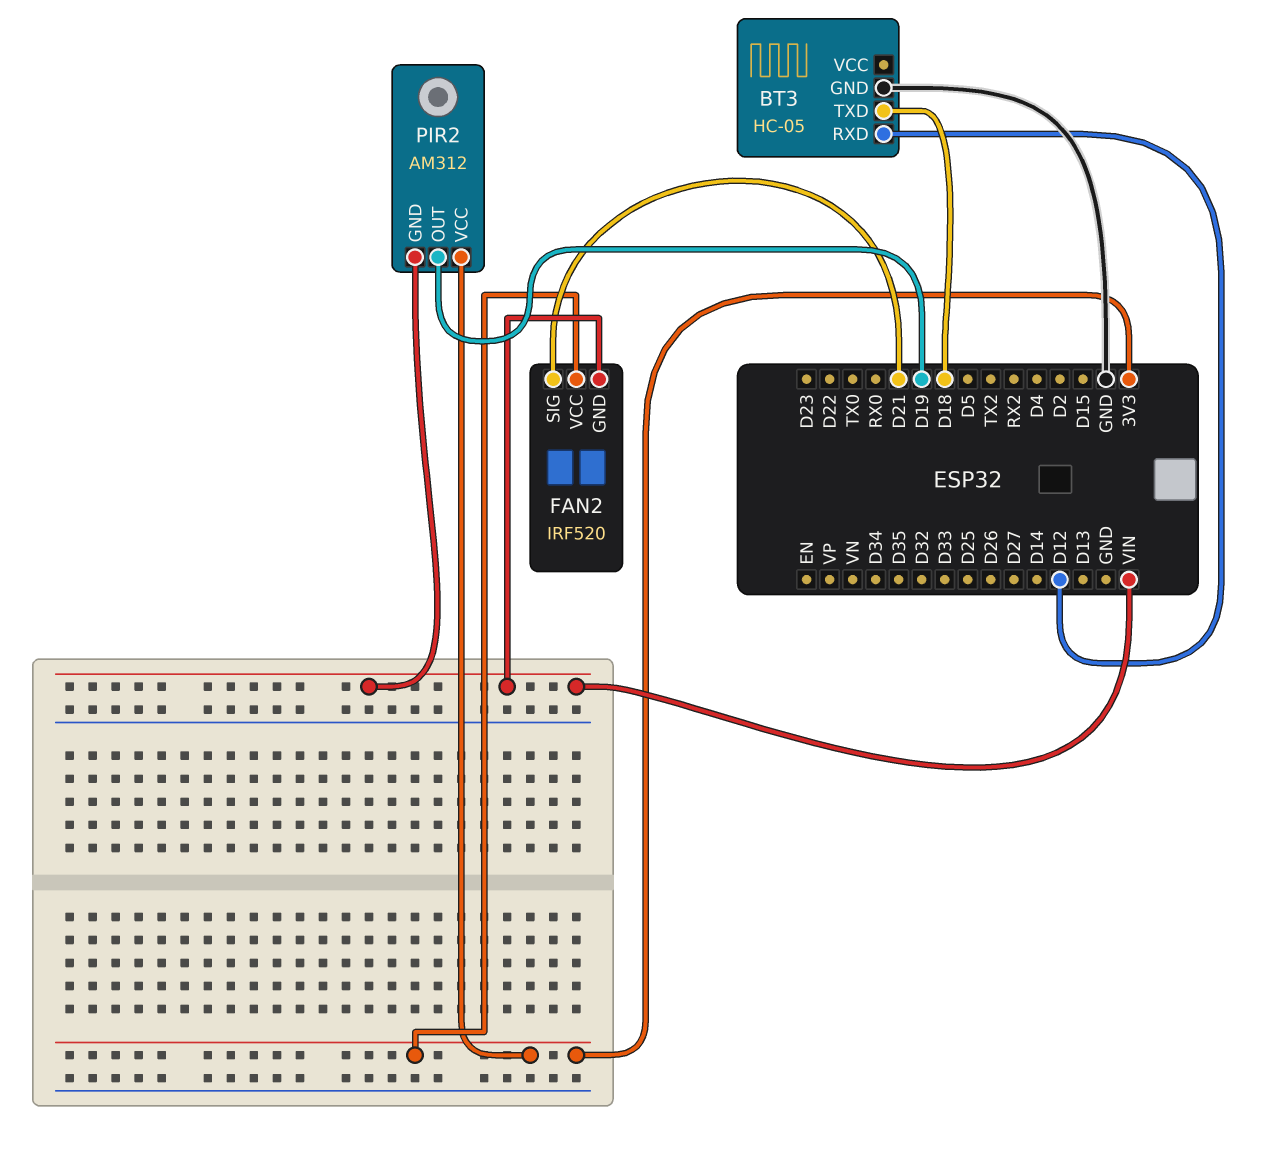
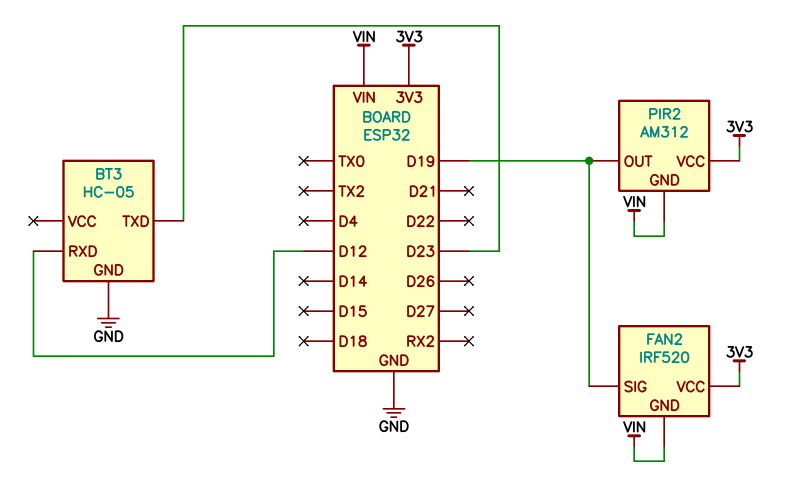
BT3 pin TXD: D18 -> D23
FAN2 pin SIG: D21 -> D19

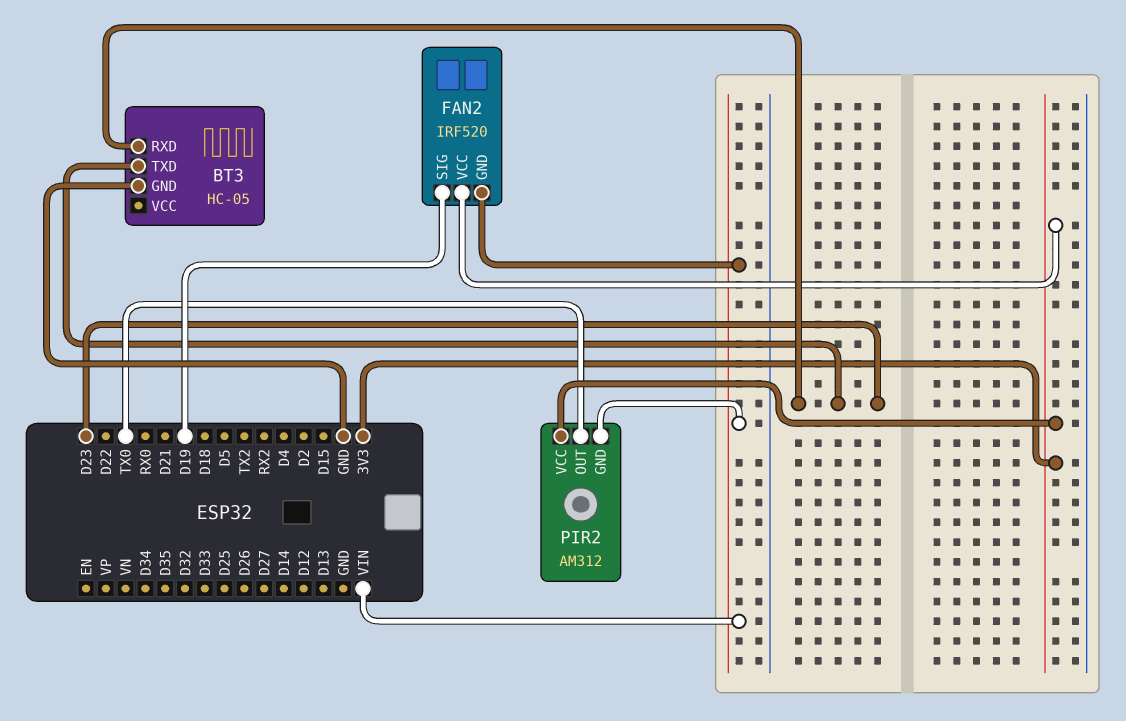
BT3 pin RXD: D12 -> D23
PIR2 pin OUT: D19 -> TX0

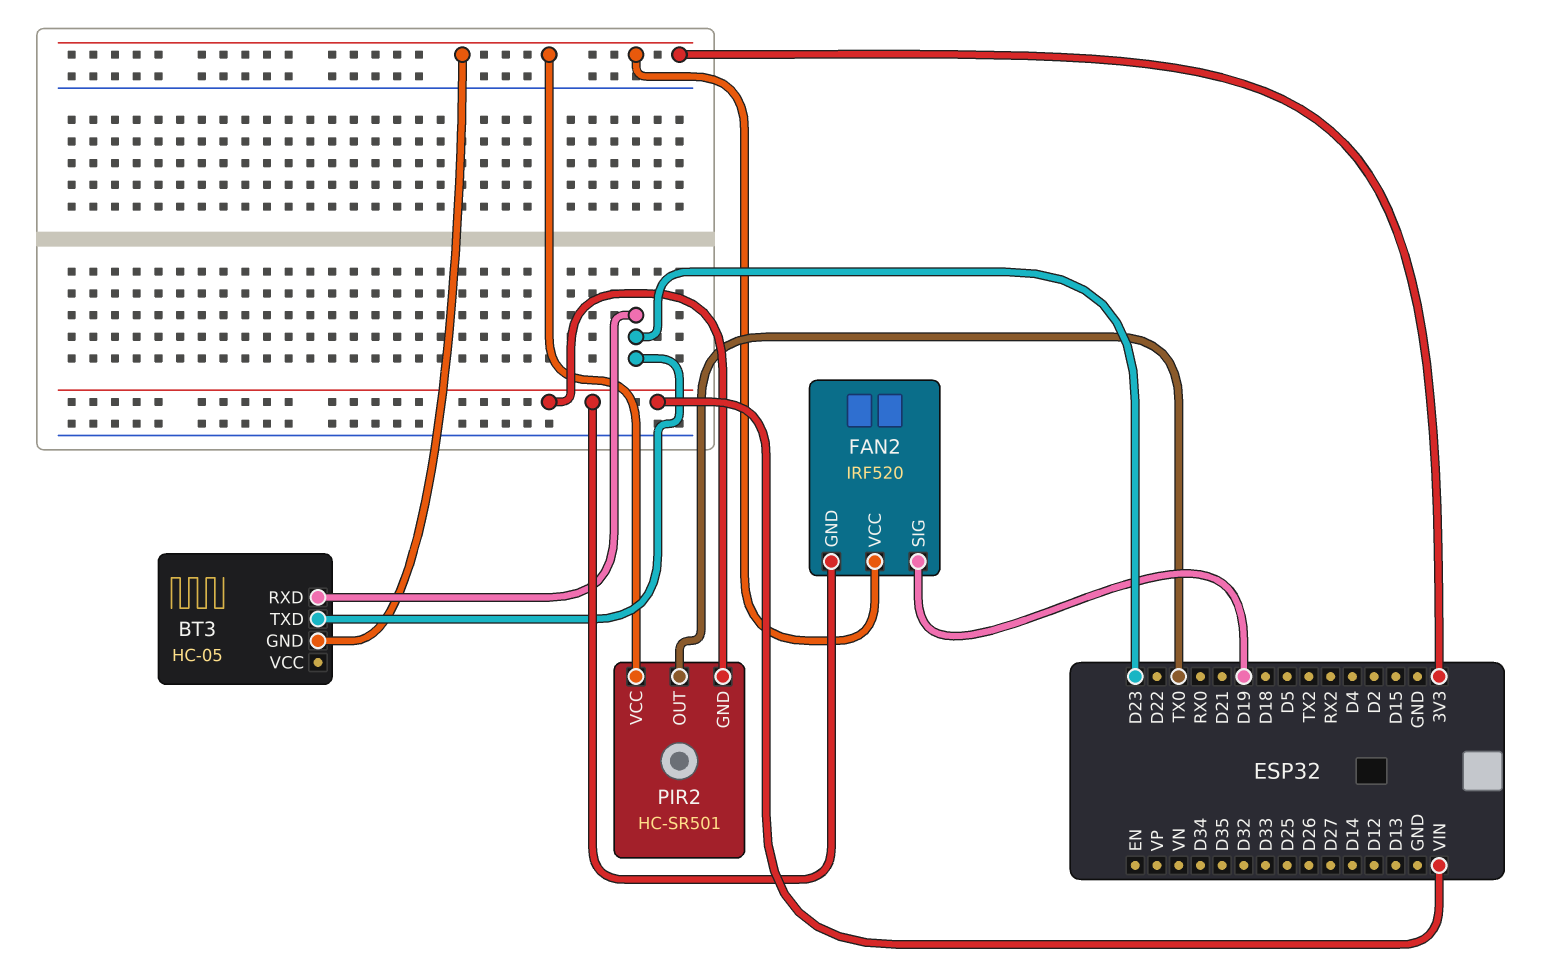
BT3 pin GND: GND -> 3V3
PIR2: AM312 -> HC-SR501

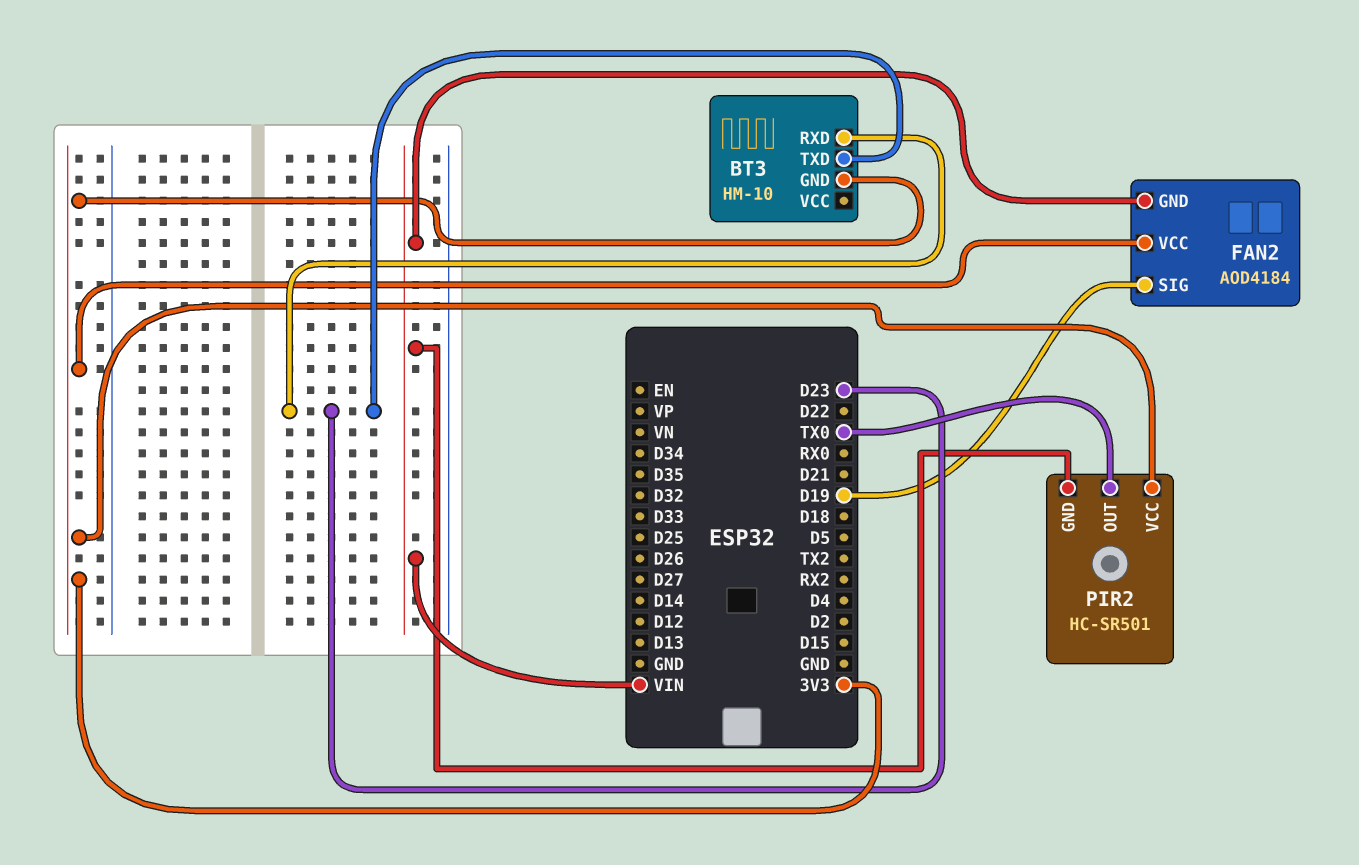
BT3: HC-05 -> HM-10
FAN2: IRF520 -> AOD4184

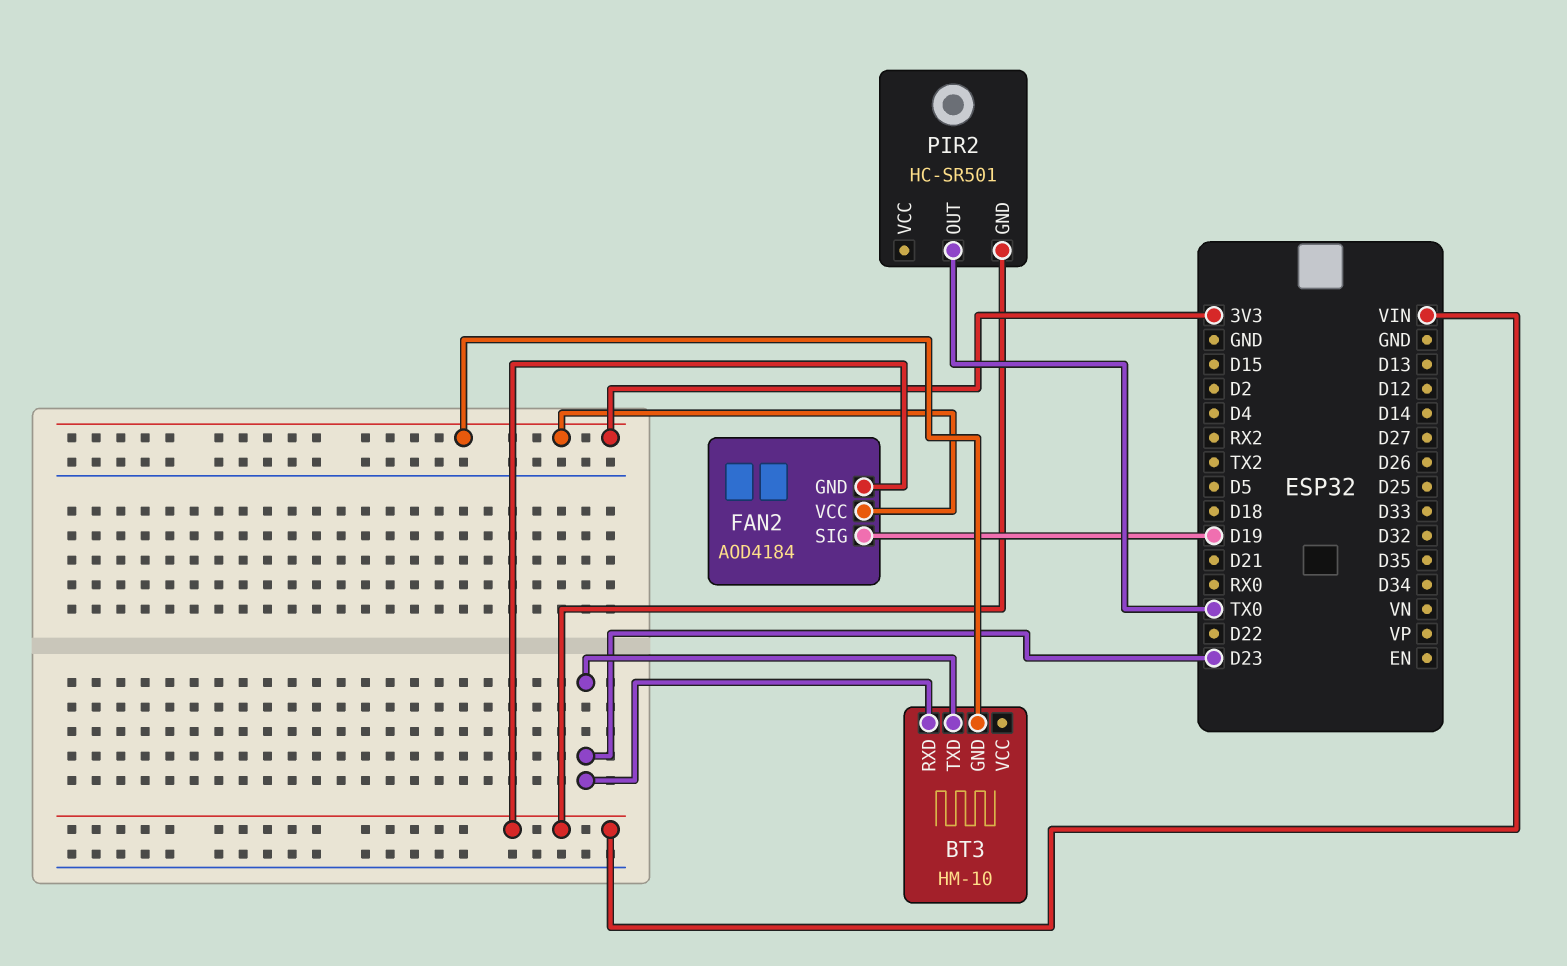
PIR2 pin VCC: 3V3 -> none

